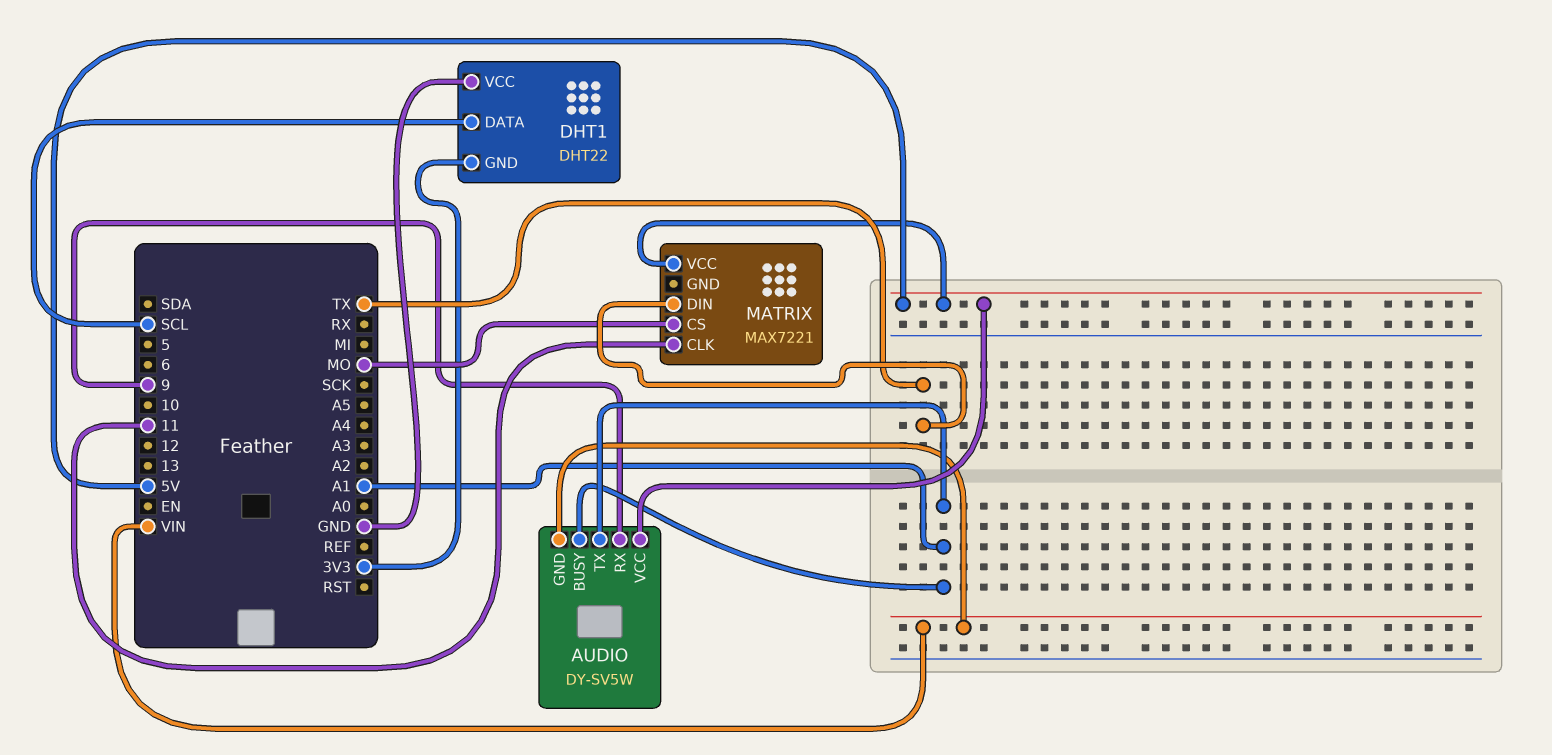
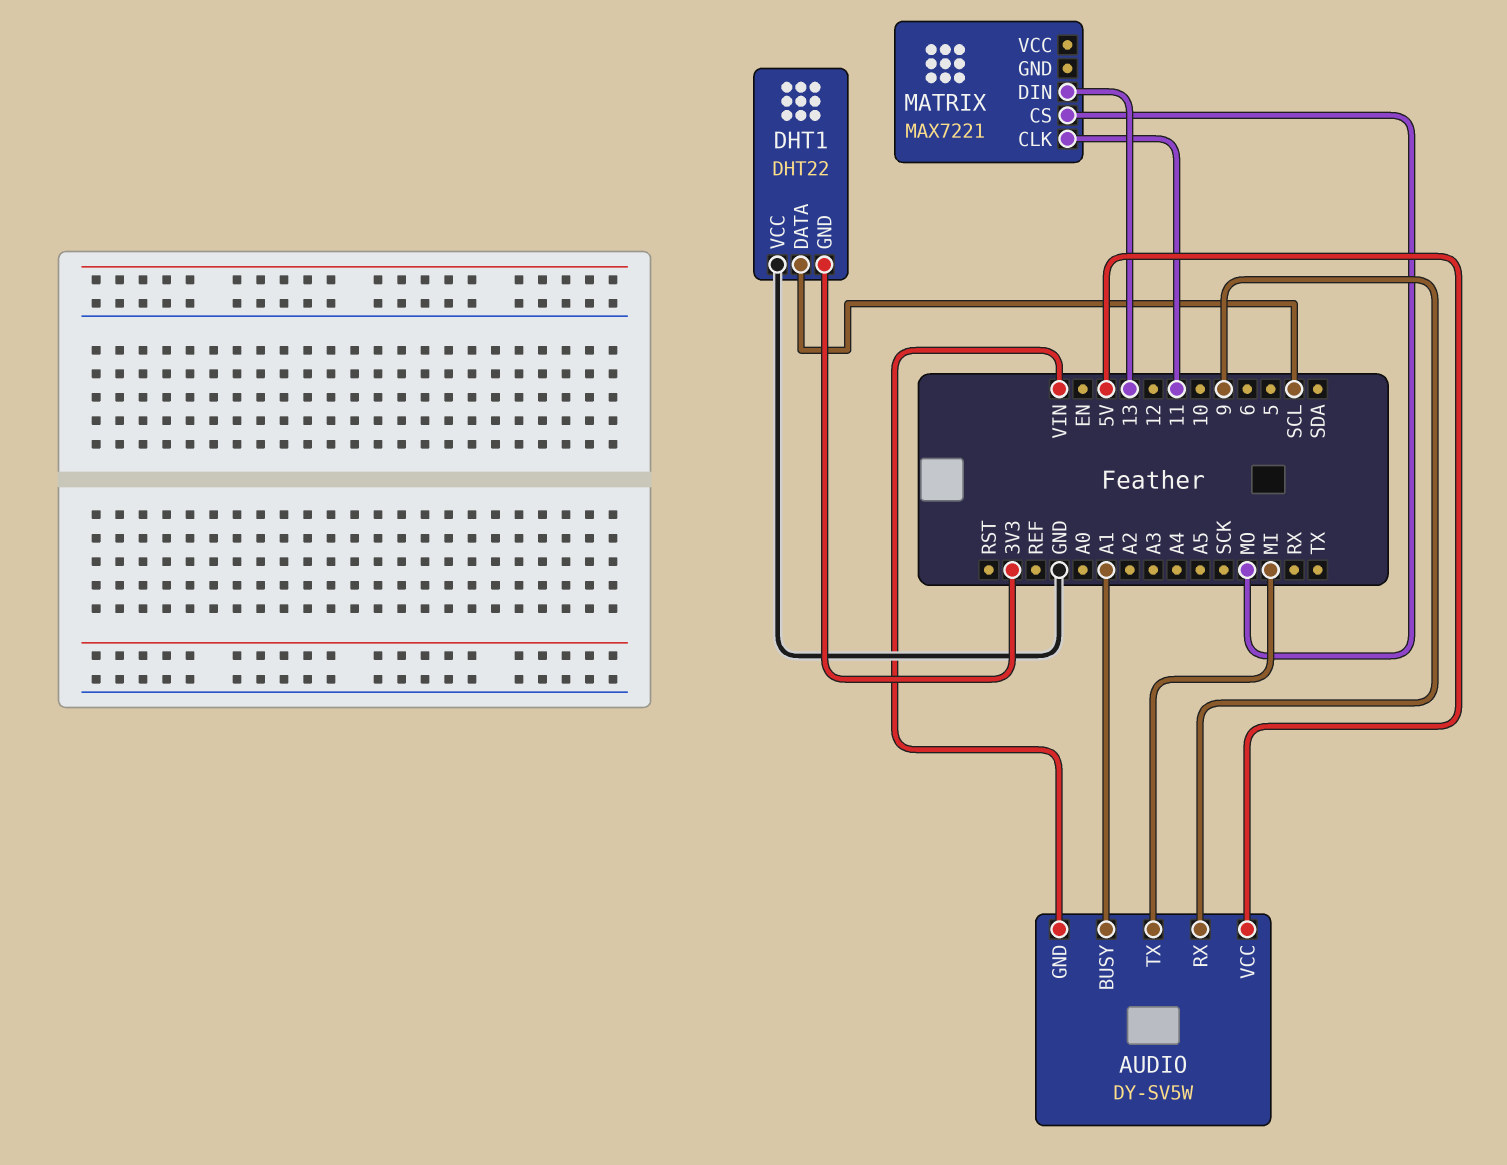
AUDIO pin TX: A1 -> MI
MATRIX pin DIN: TX -> 13
MATRIX pin VCC: 5V -> none

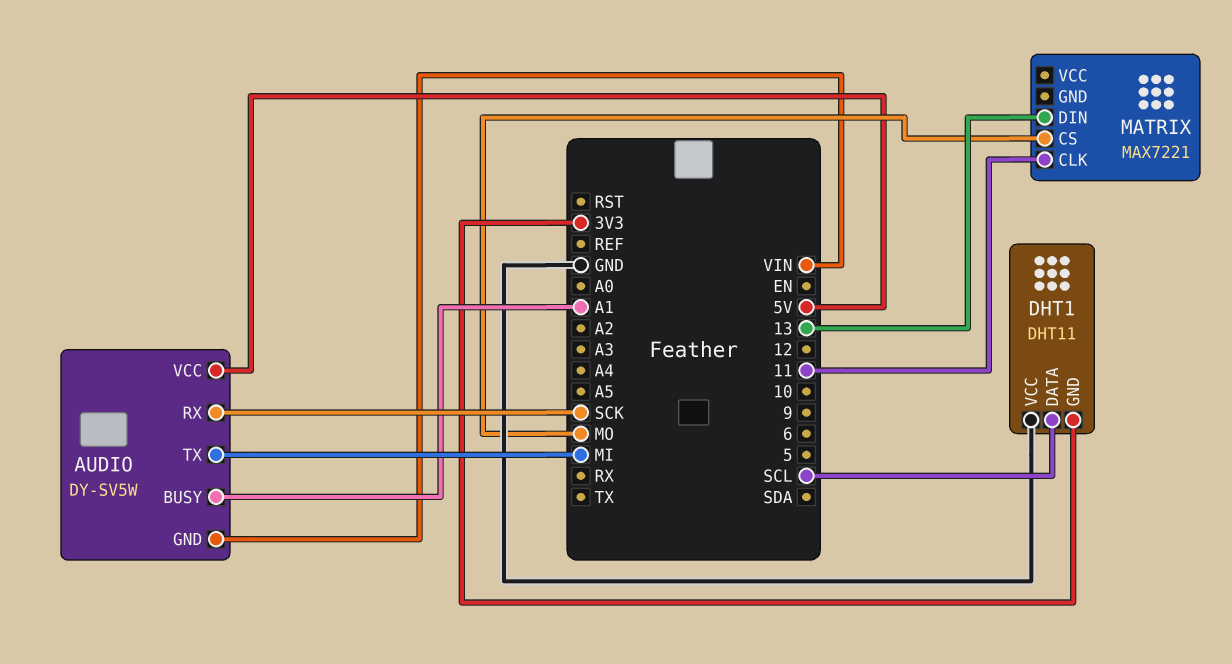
AUDIO pin RX: 9 -> SCK
DHT1: DHT22 -> DHT11

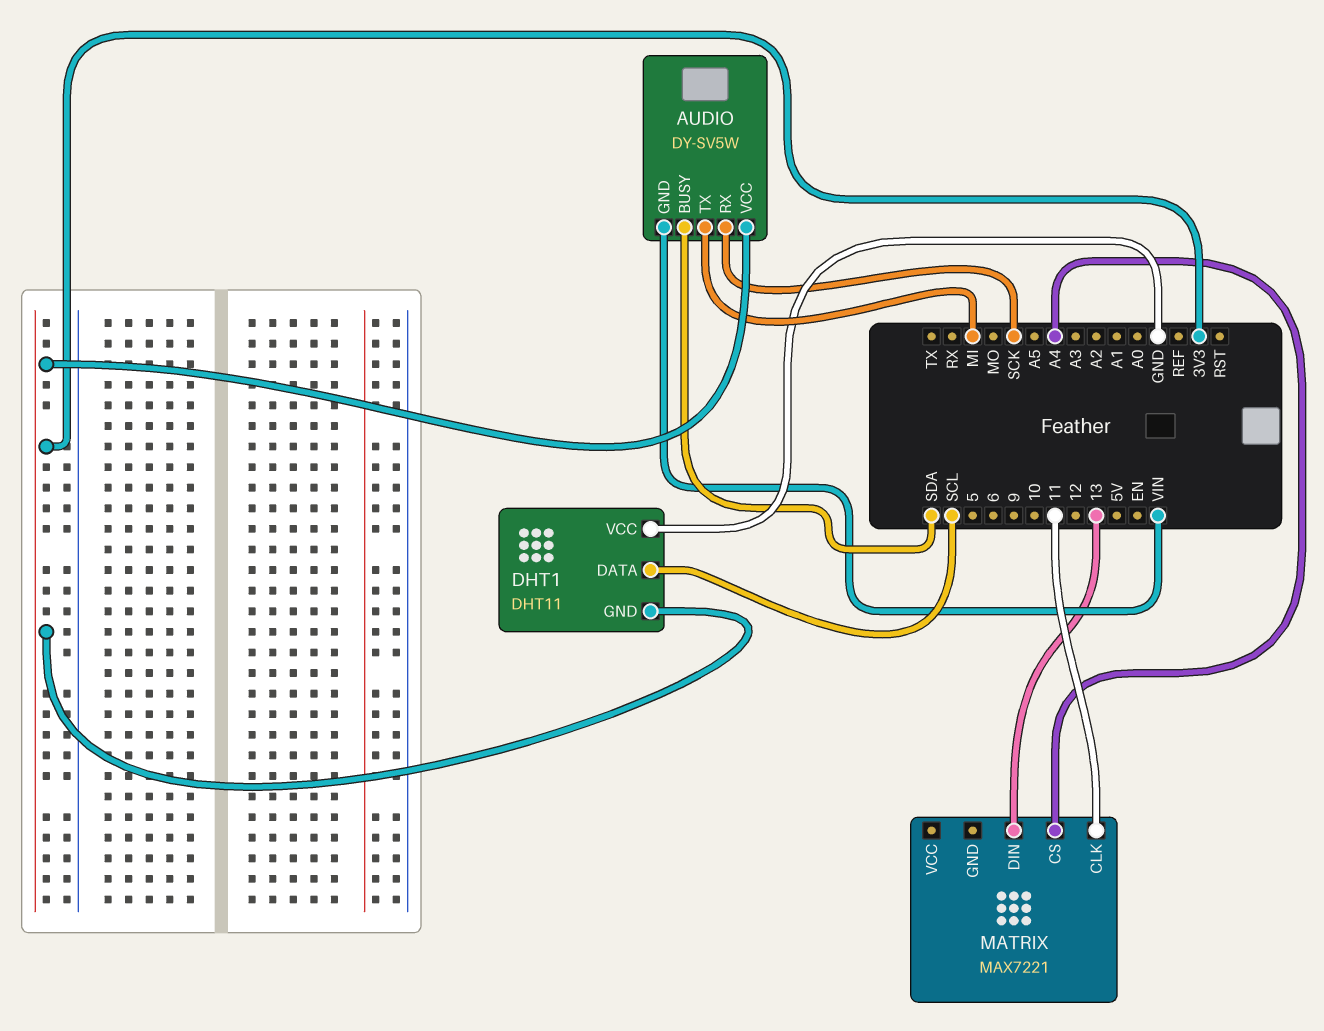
AUDIO pin BUSY: A1 -> SDA
AUDIO pin VCC: 5V -> 3V3
MATRIX pin CS: MO -> A4

